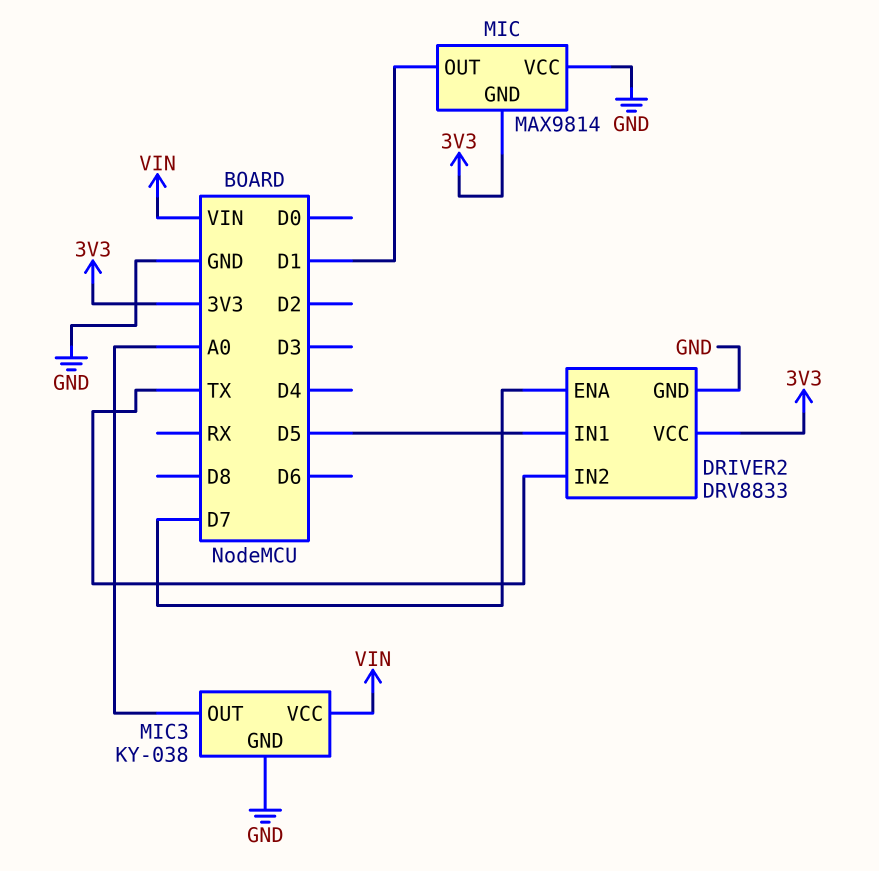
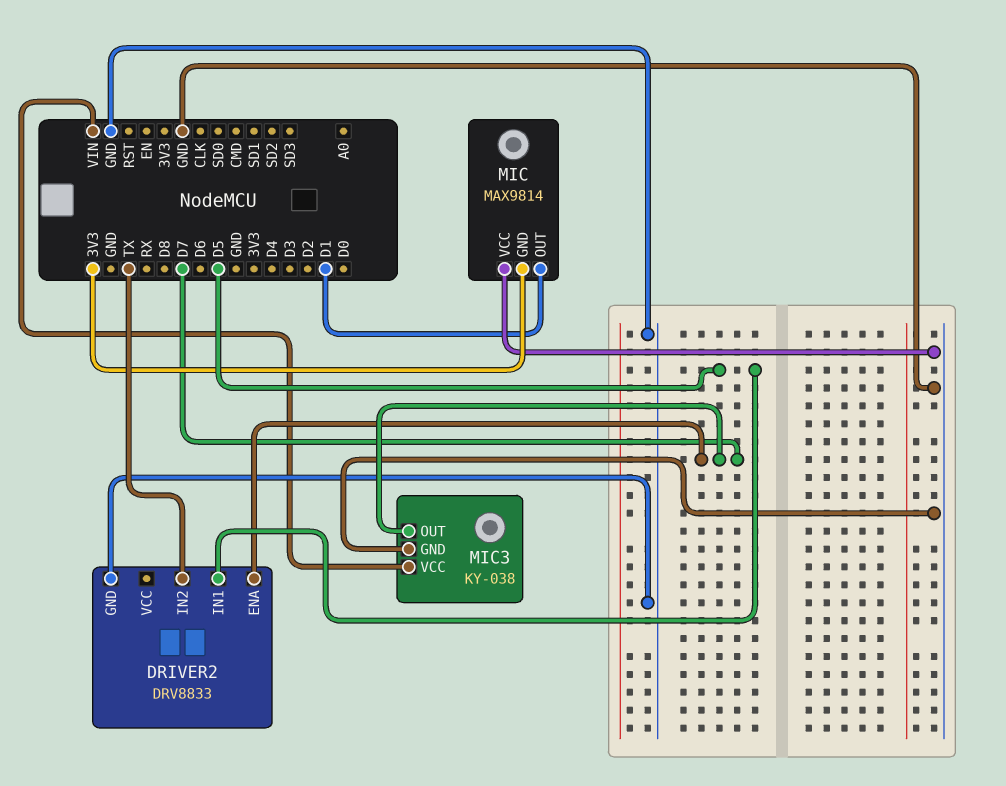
DRIVER2 pin VCC: 3V3 -> none
MIC3 pin OUT: A0 -> D7

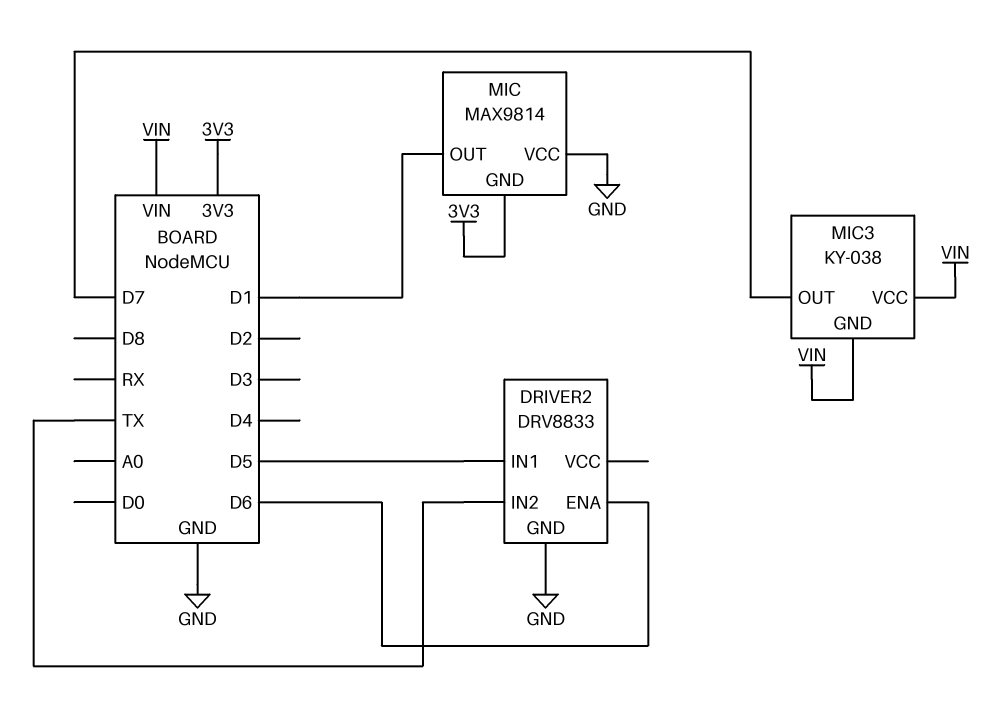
DRIVER2 pin ENA: D7 -> D6
MIC3 pin GND: GND -> VIN

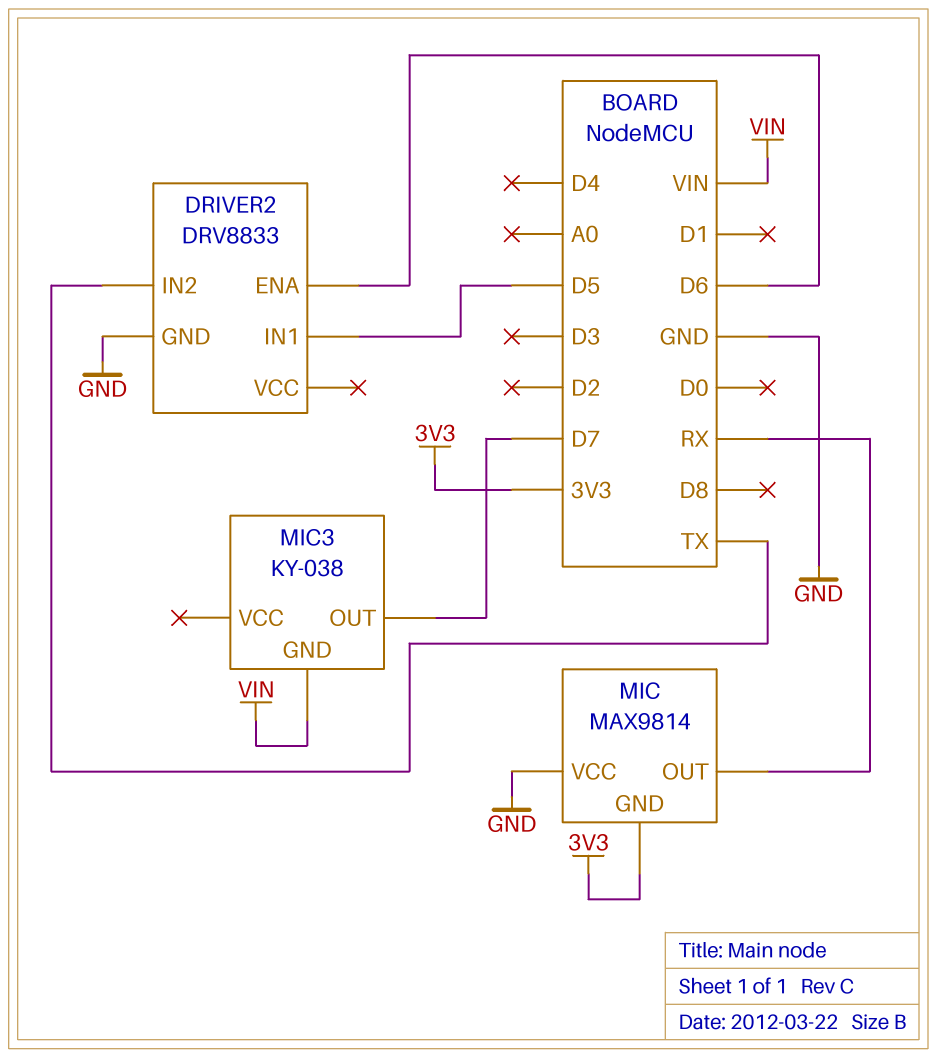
MIC pin OUT: D1 -> RX
MIC3 pin VCC: VIN -> none

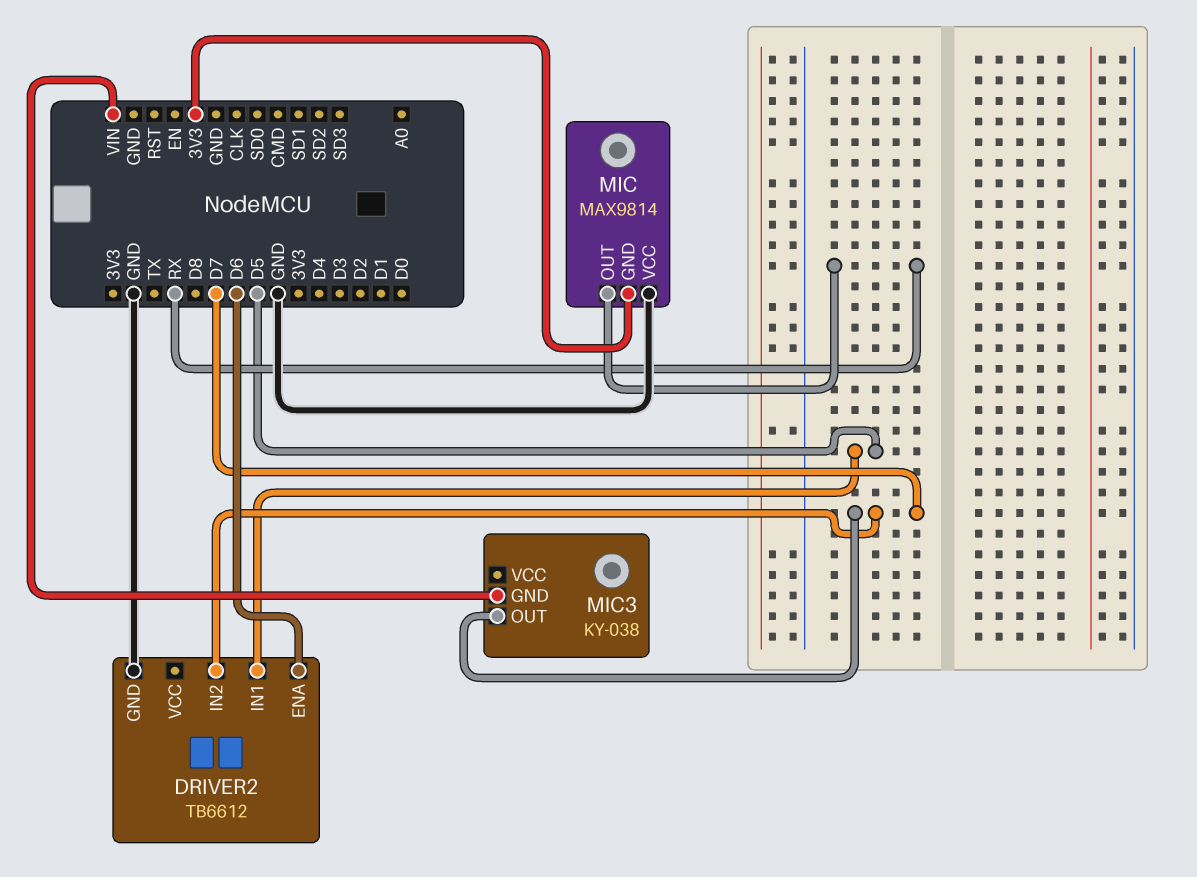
DRIVER2: DRV8833 -> TB6612
DRIVER2 pin IN2: TX -> D7

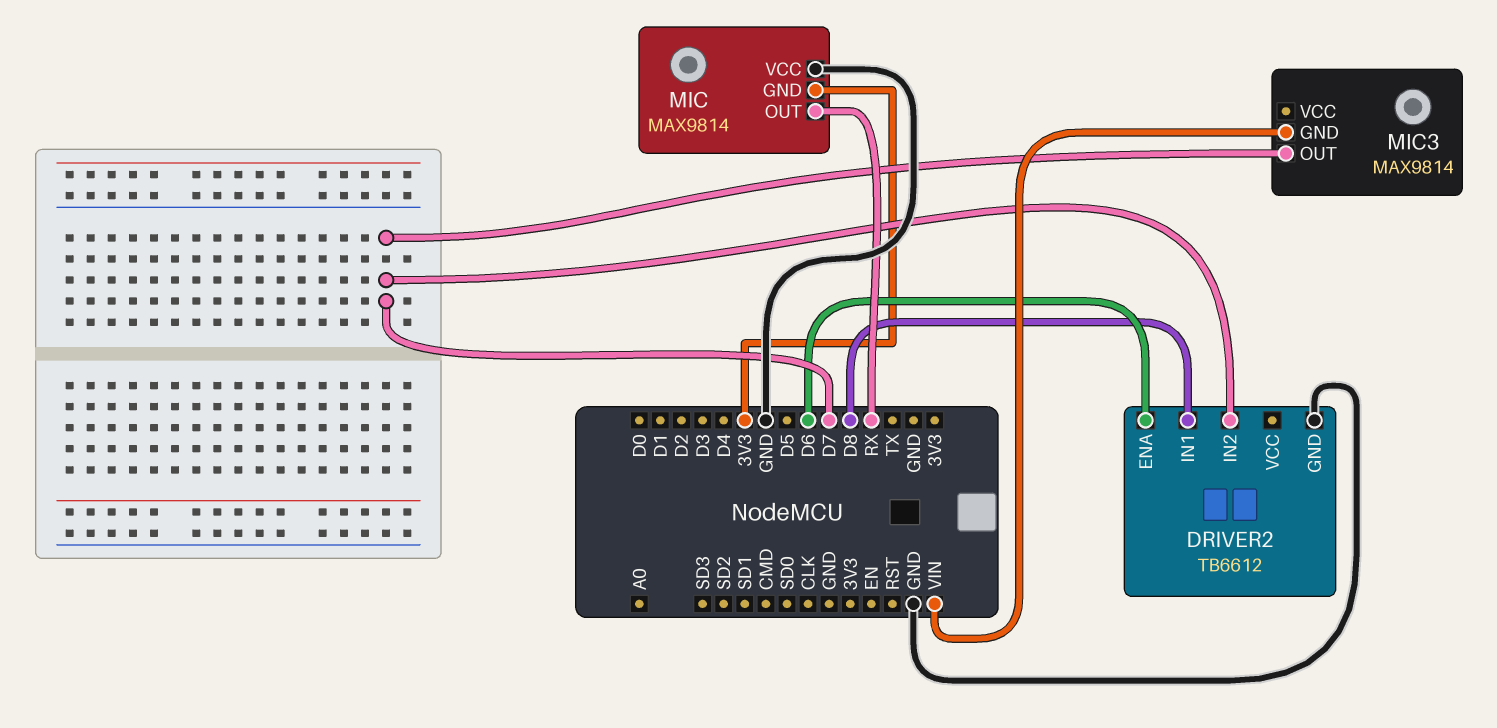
DRIVER2 pin IN1: D5 -> D8
MIC3: KY-038 -> MAX9814

